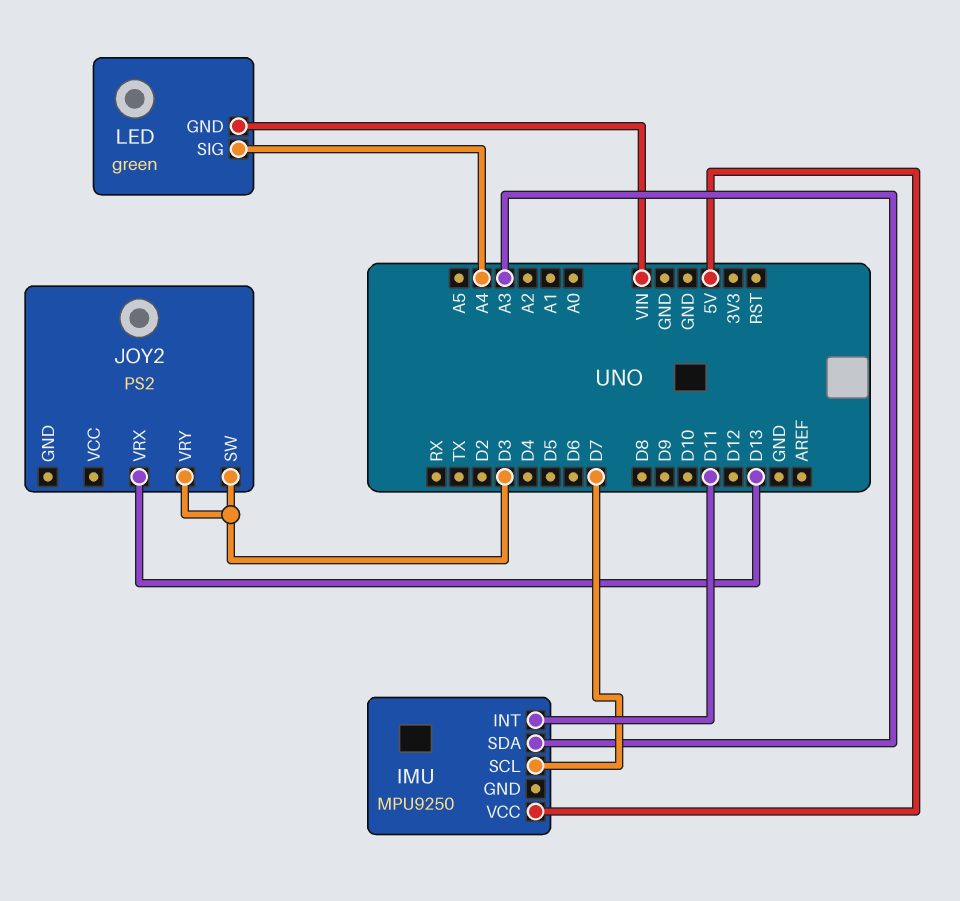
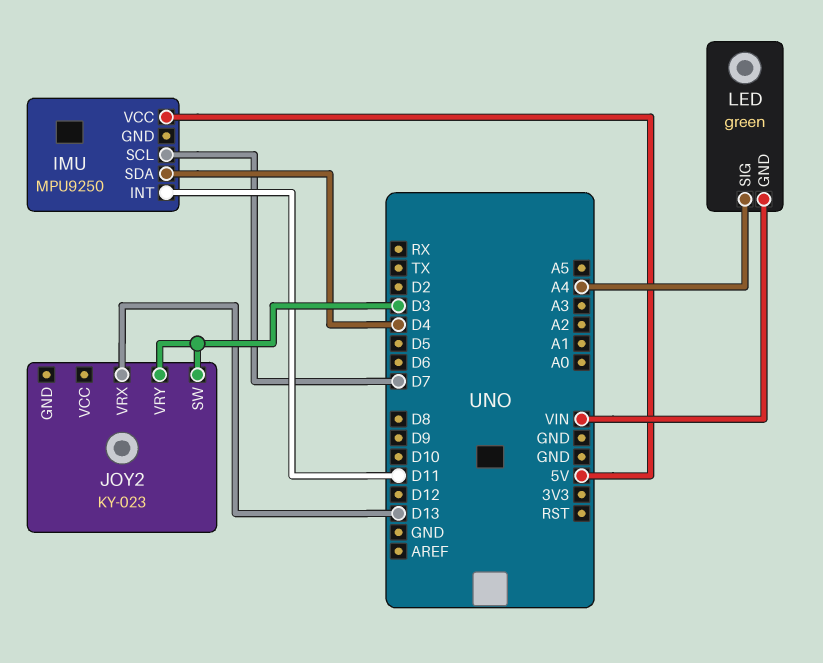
IMU pin SDA: A3 -> D4
JOY2: PS2 -> KY-023

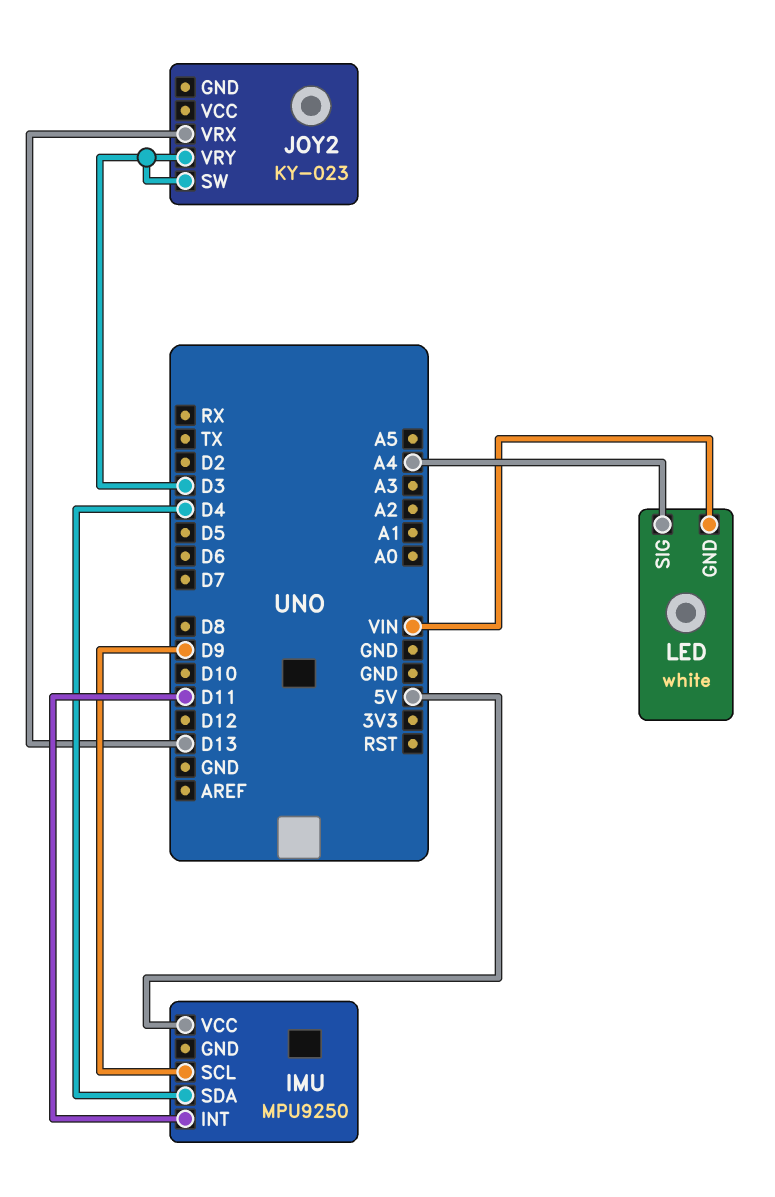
IMU pin SCL: D7 -> D9
LED: green -> white

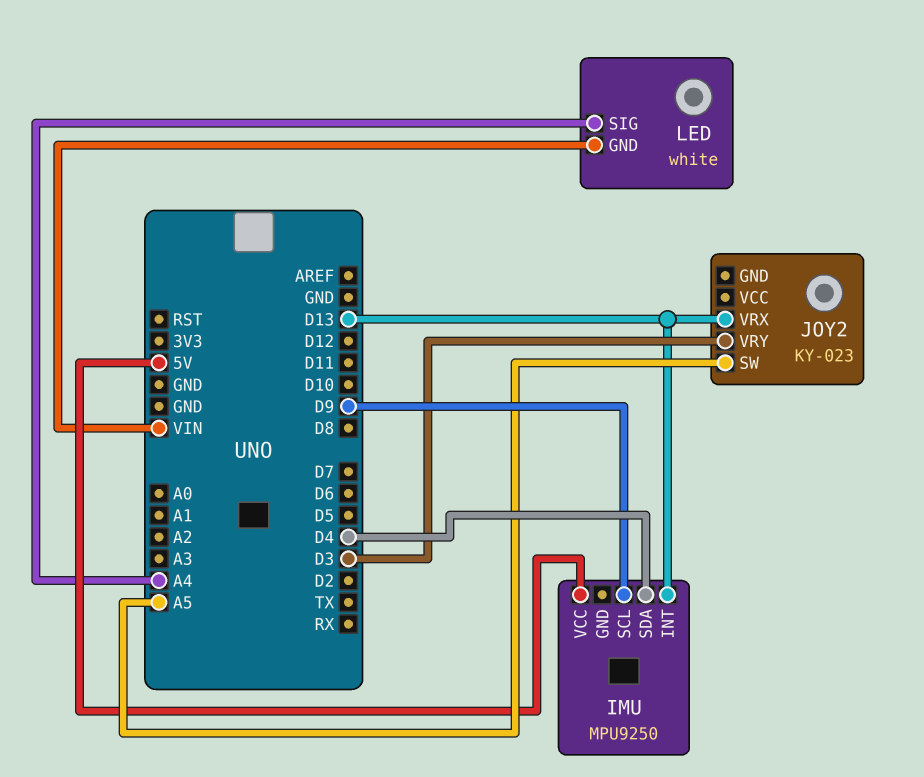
IMU pin INT: D11 -> D13
JOY2 pin SW: D3 -> A5

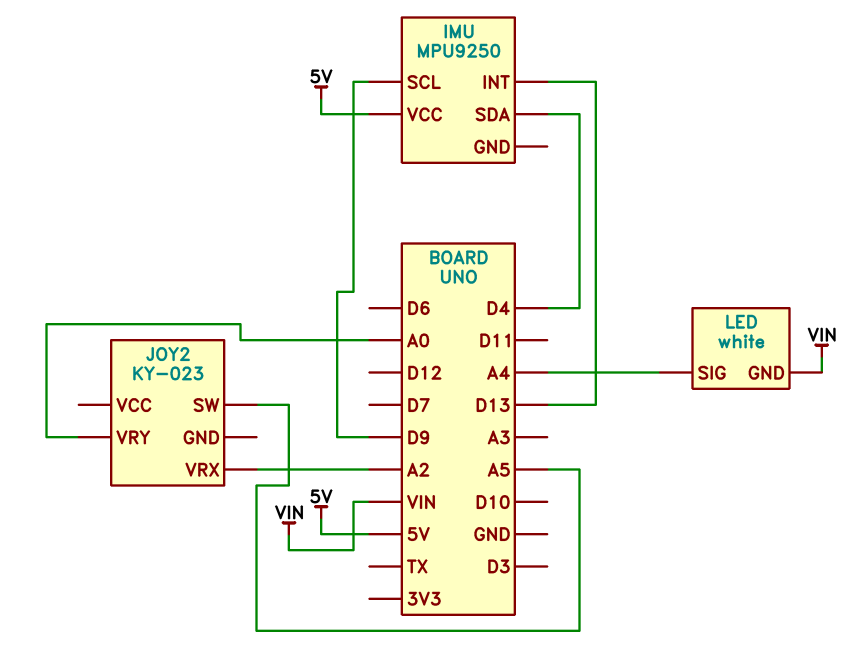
JOY2 pin VRX: D13 -> A2
JOY2 pin VRY: D3 -> A0

